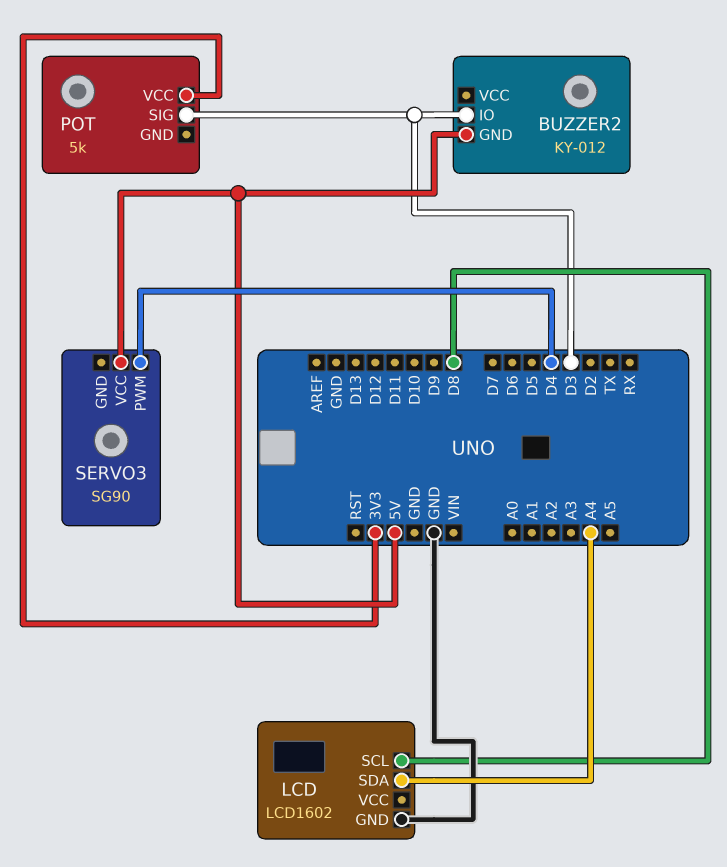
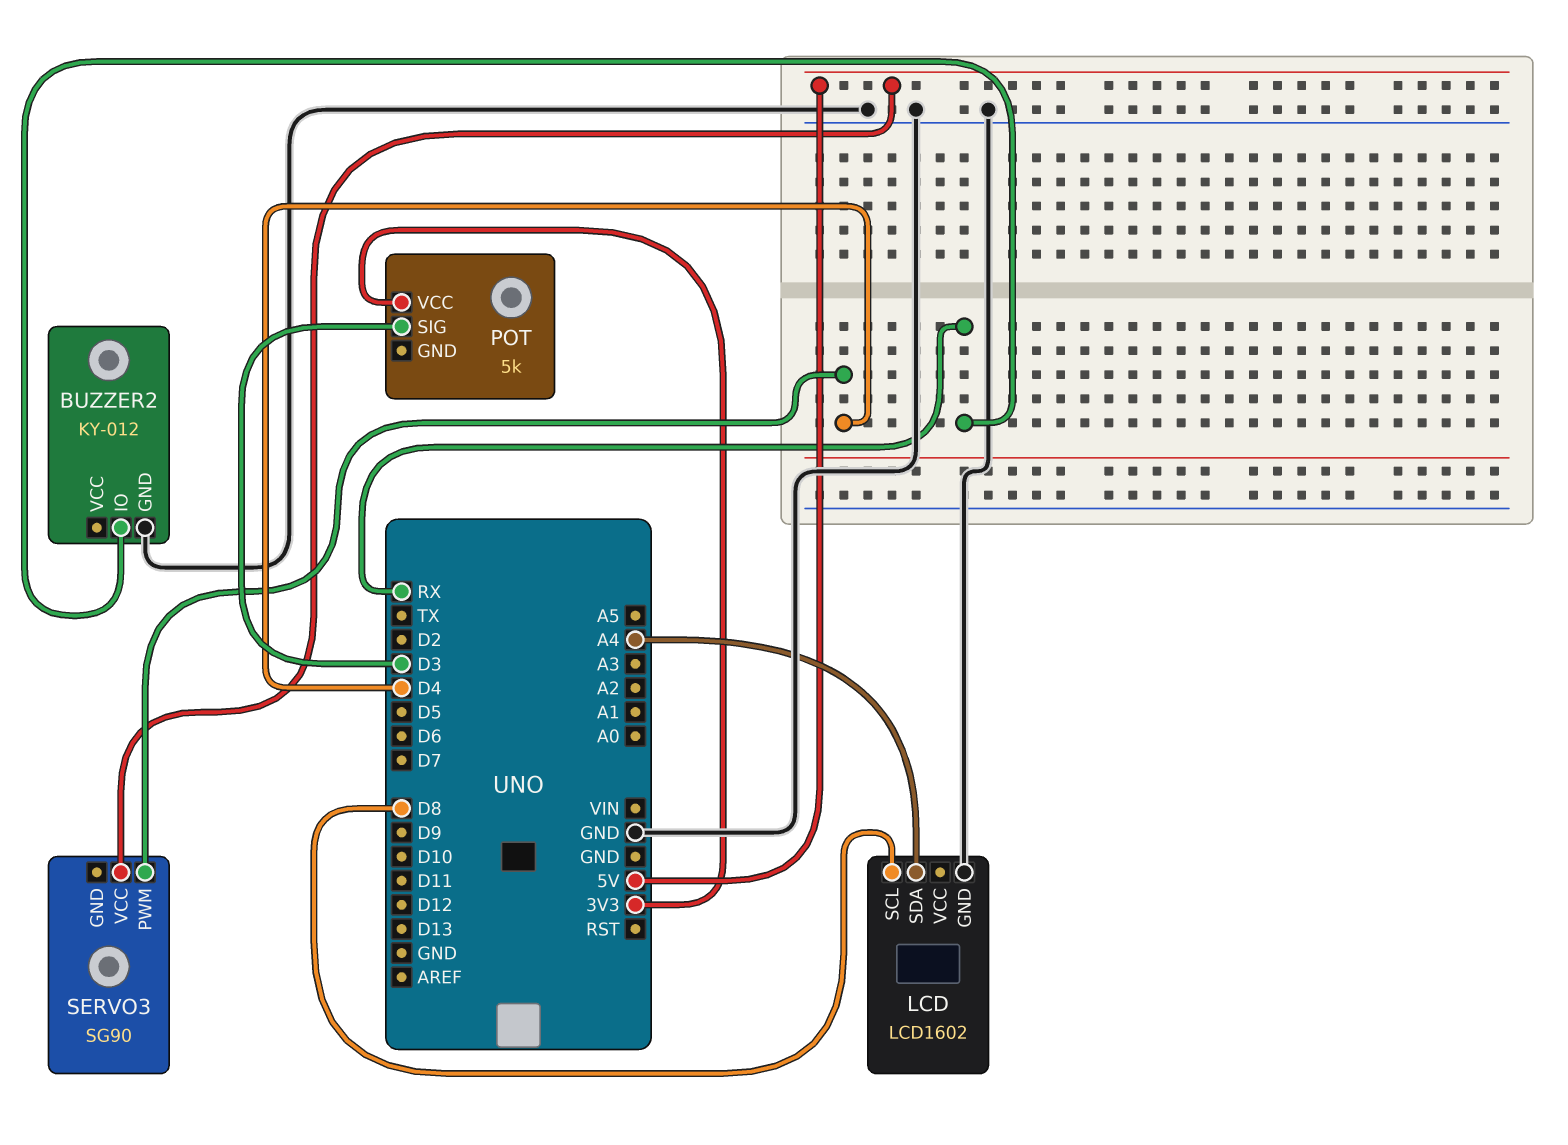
BUZZER2 pin GND: 5V -> GND
BUZZER2 pin IO: D3 -> RX

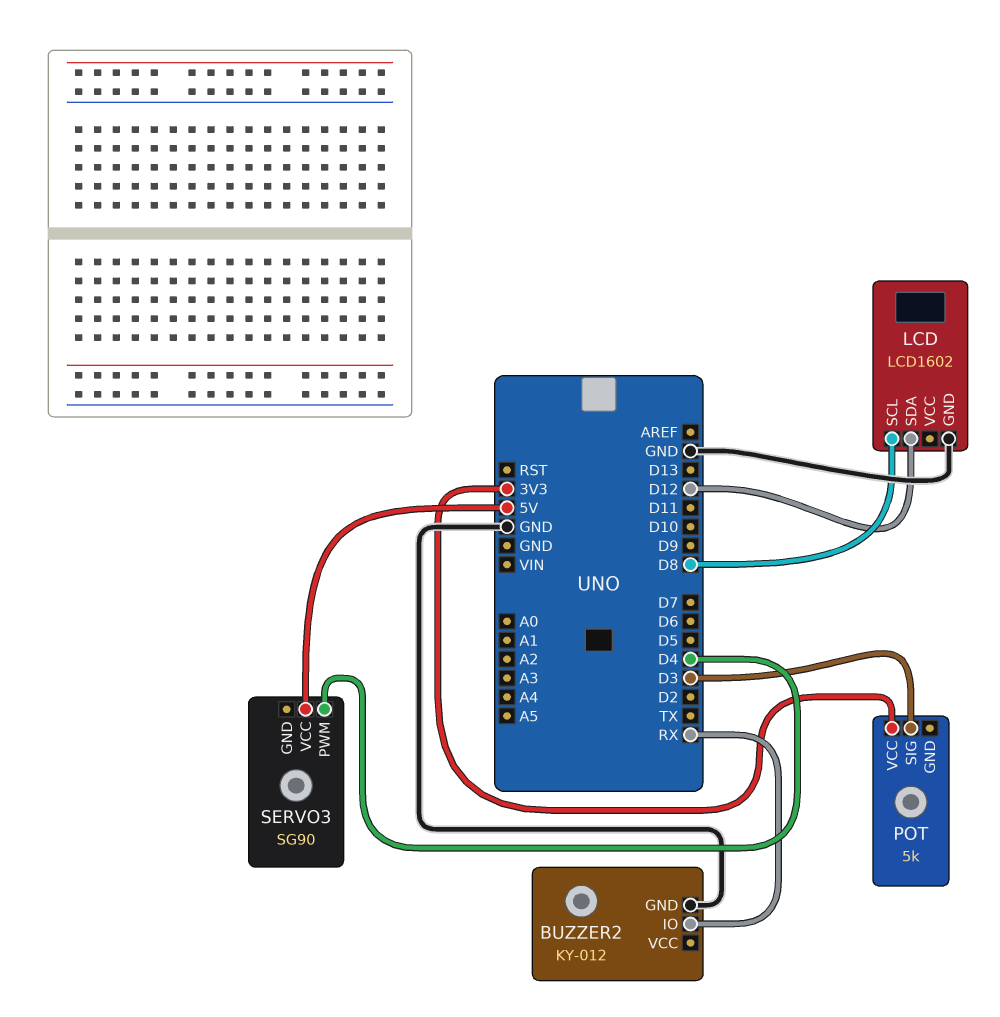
LCD pin SDA: A4 -> D12

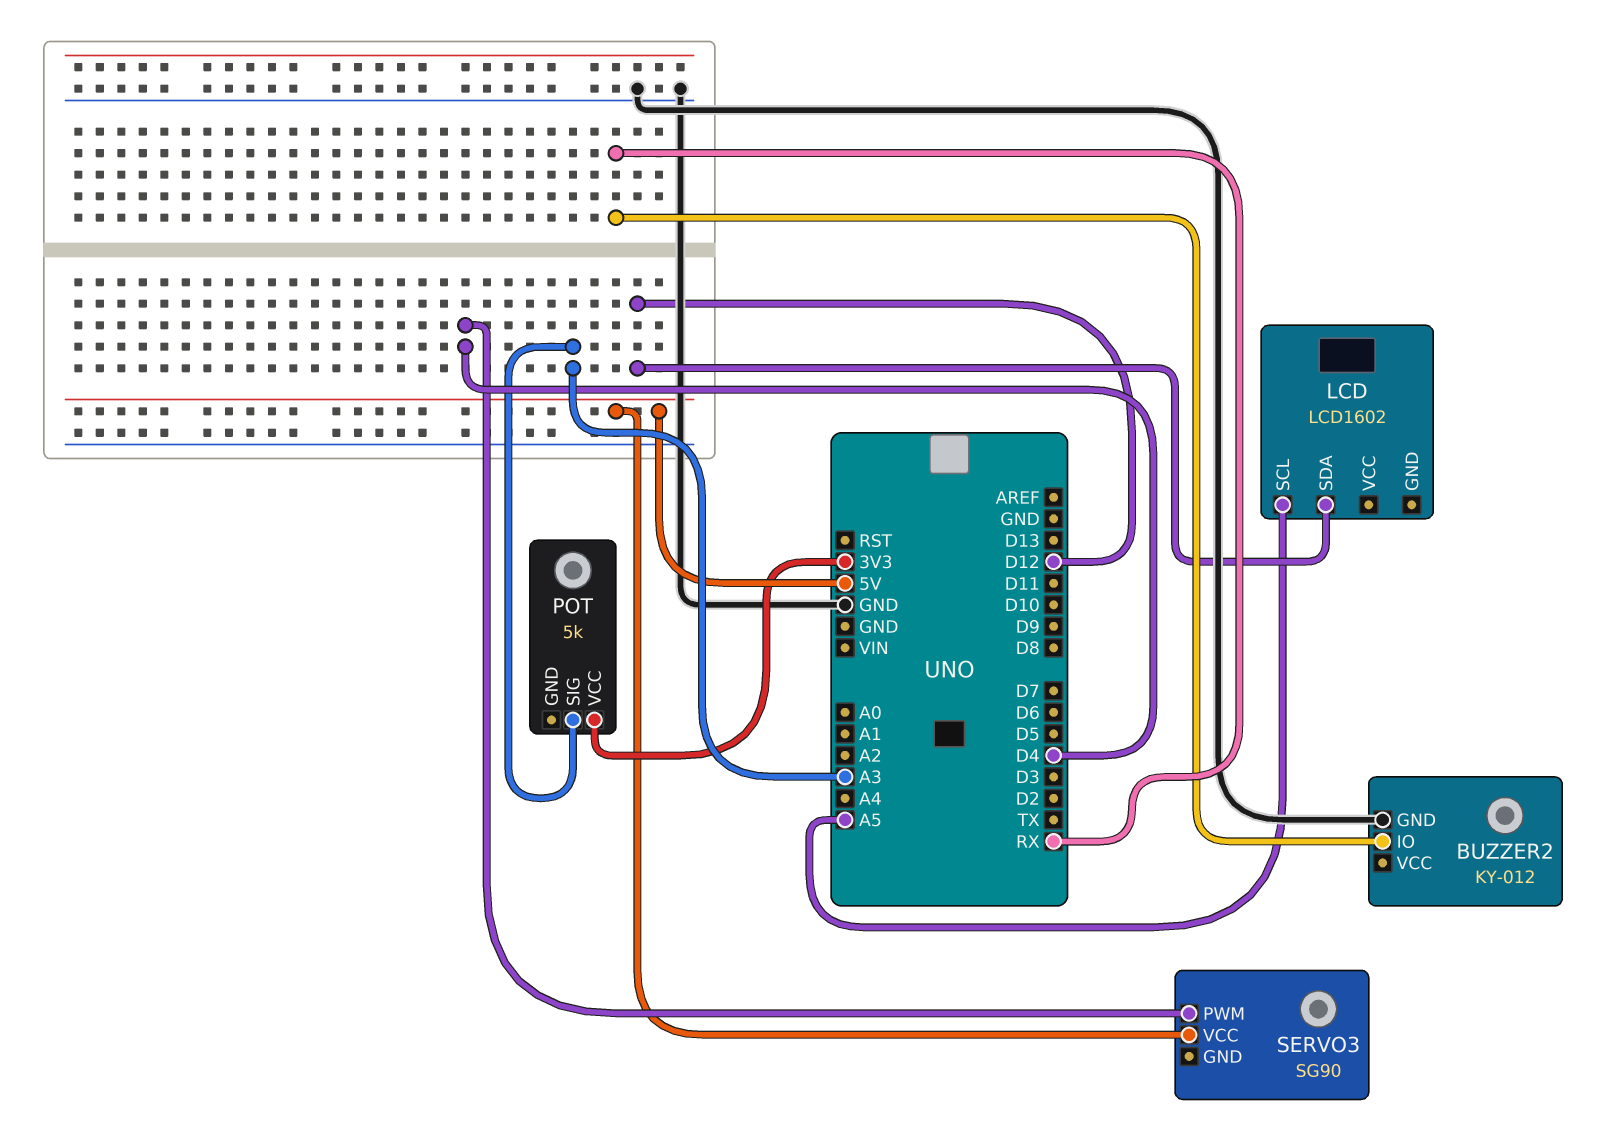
LCD pin GND: GND -> none
LCD pin SCL: D8 -> A5
POT pin SIG: D3 -> A3

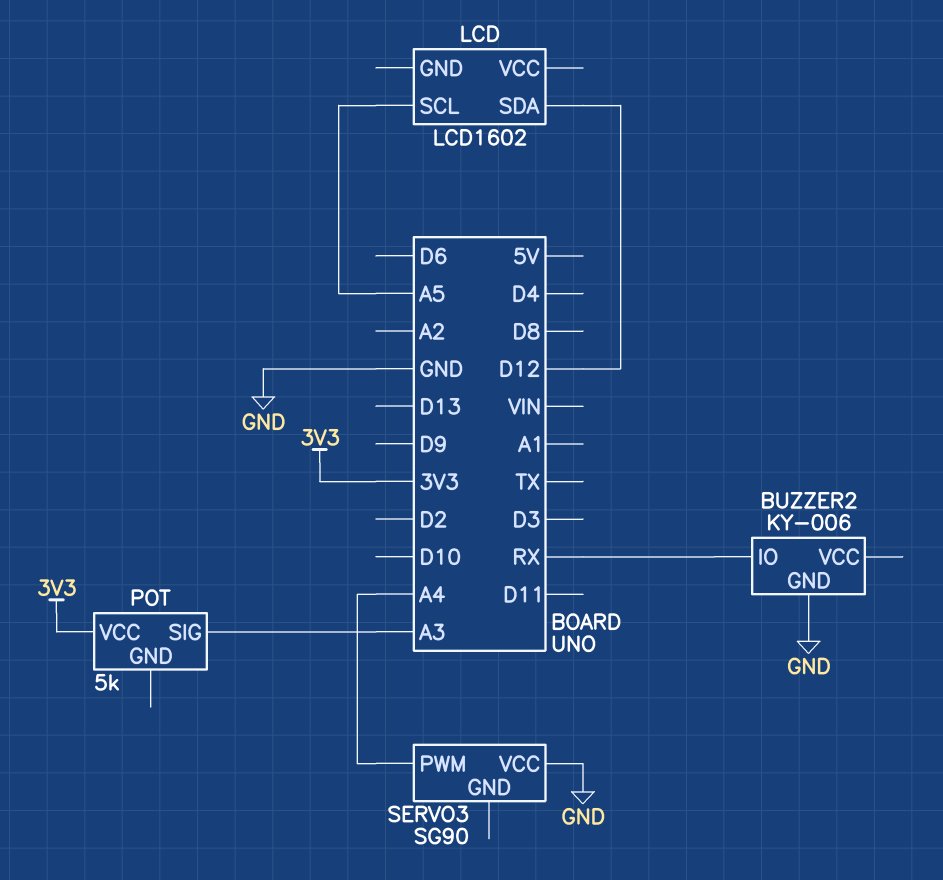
BUZZER2: KY-012 -> KY-006
SERVO3 pin PWM: D4 -> A4
SERVO3 pin VCC: 5V -> GND

